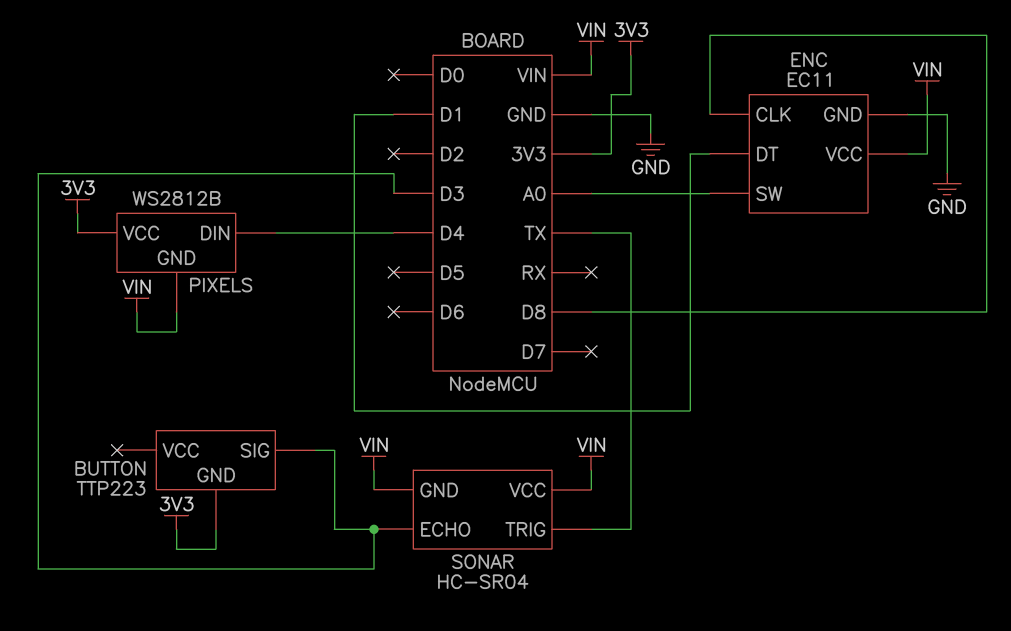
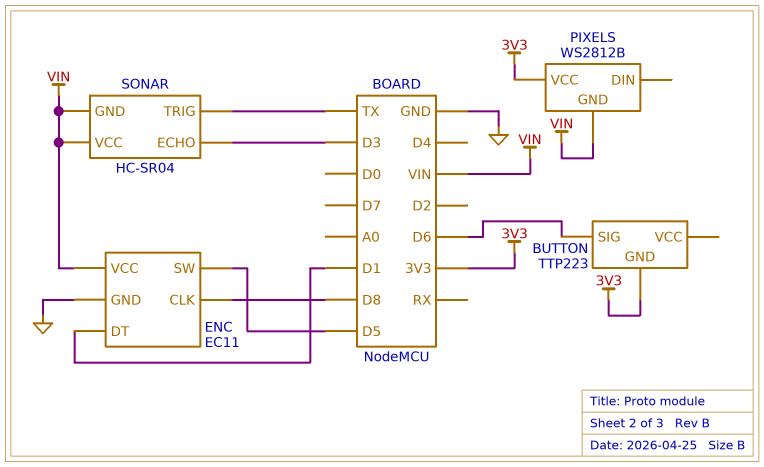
BUTTON pin SIG: D3 -> D6
ENC pin SW: A0 -> D5
PIXELS pin DIN: D4 -> none

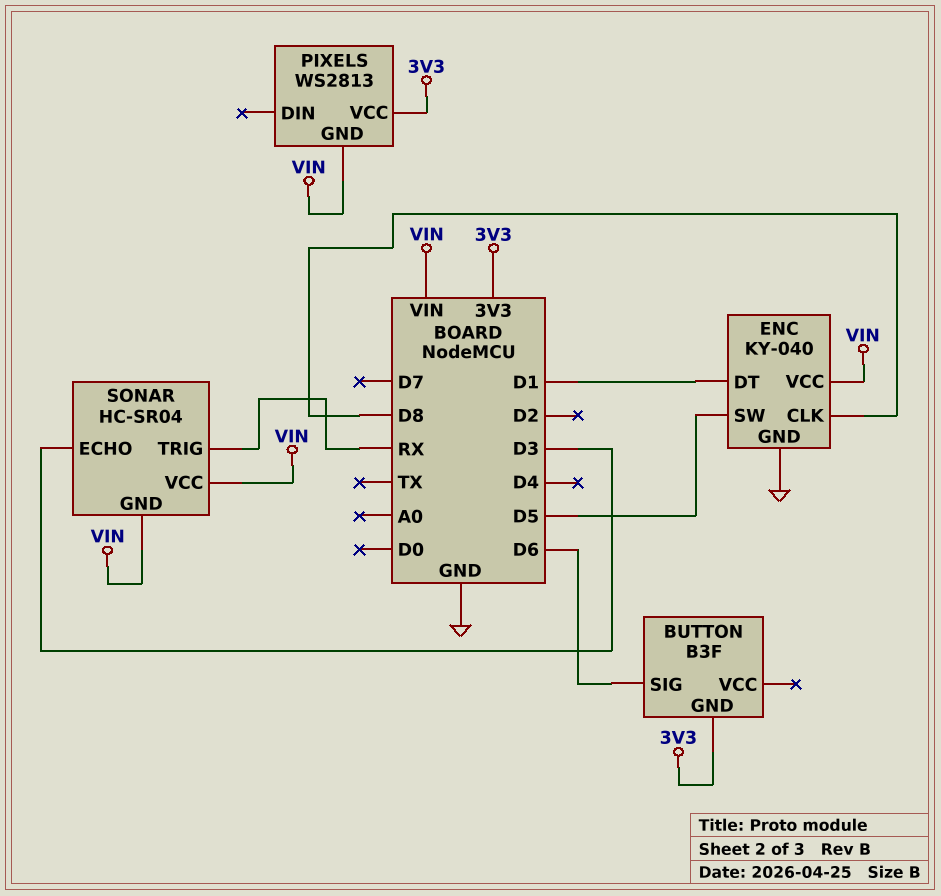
BUTTON: TTP223 -> B3F
ENC: EC11 -> KY-040
PIXELS: WS2812B -> WS2813
SONAR pin TRIG: TX -> RX

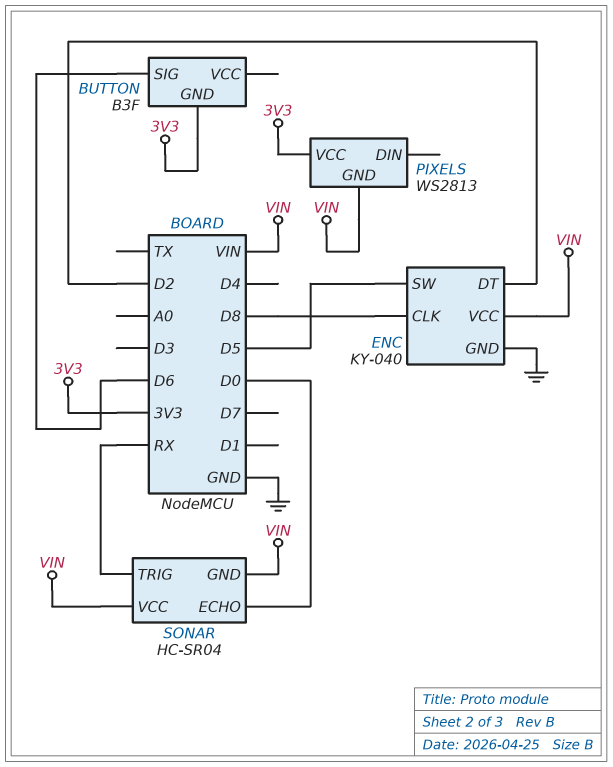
ENC pin DT: D1 -> D2
SONAR pin ECHO: D3 -> D0

